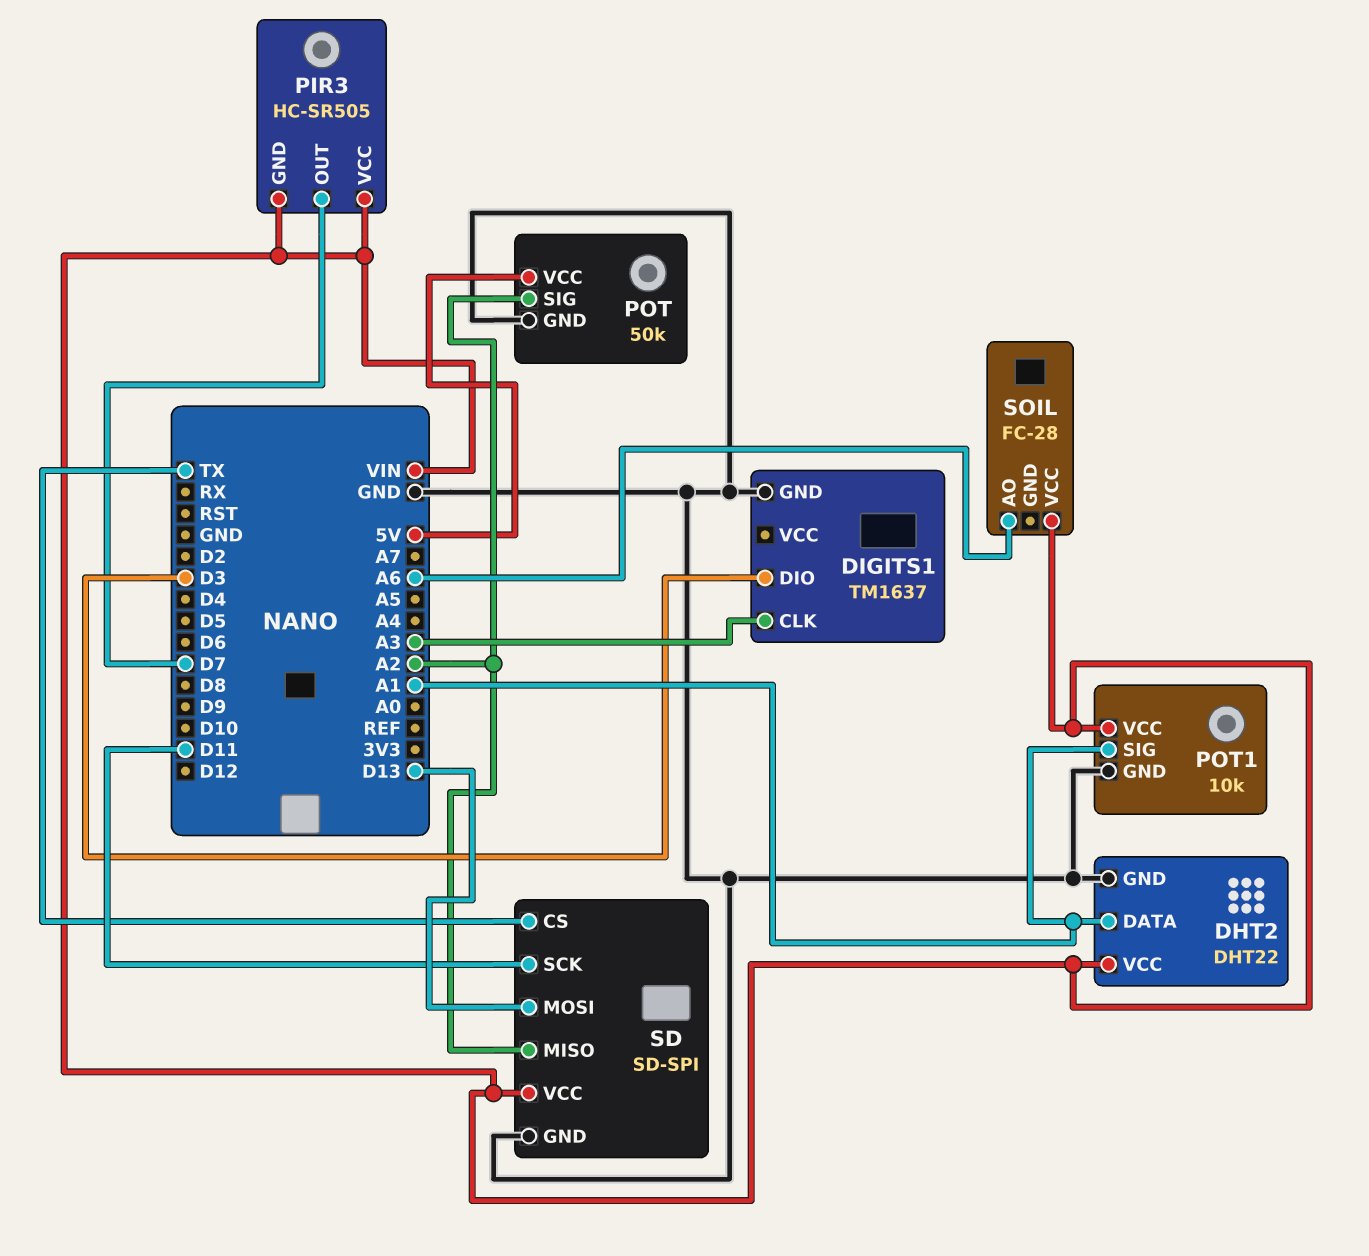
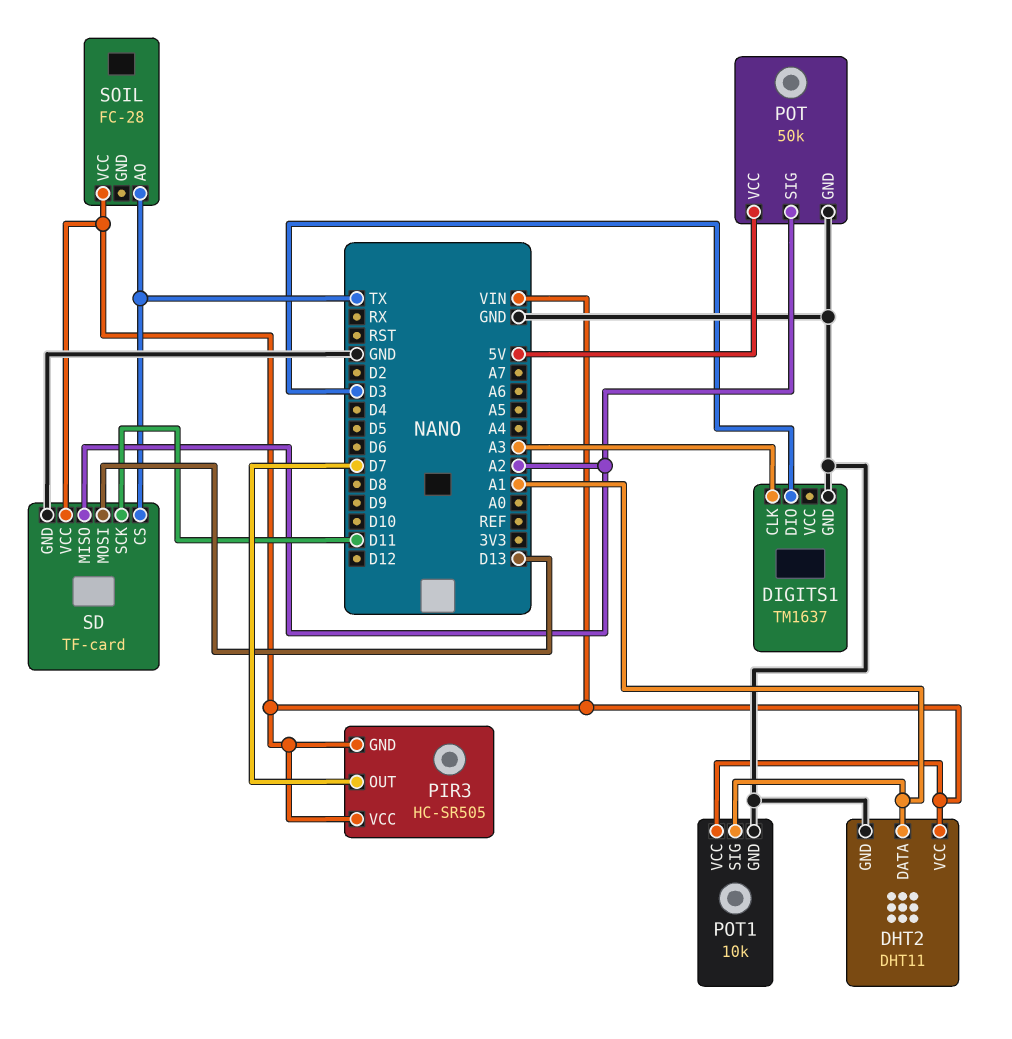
DHT2: DHT22 -> DHT11
SD: SD-SPI -> TF-card
SOIL pin AO: A6 -> TX

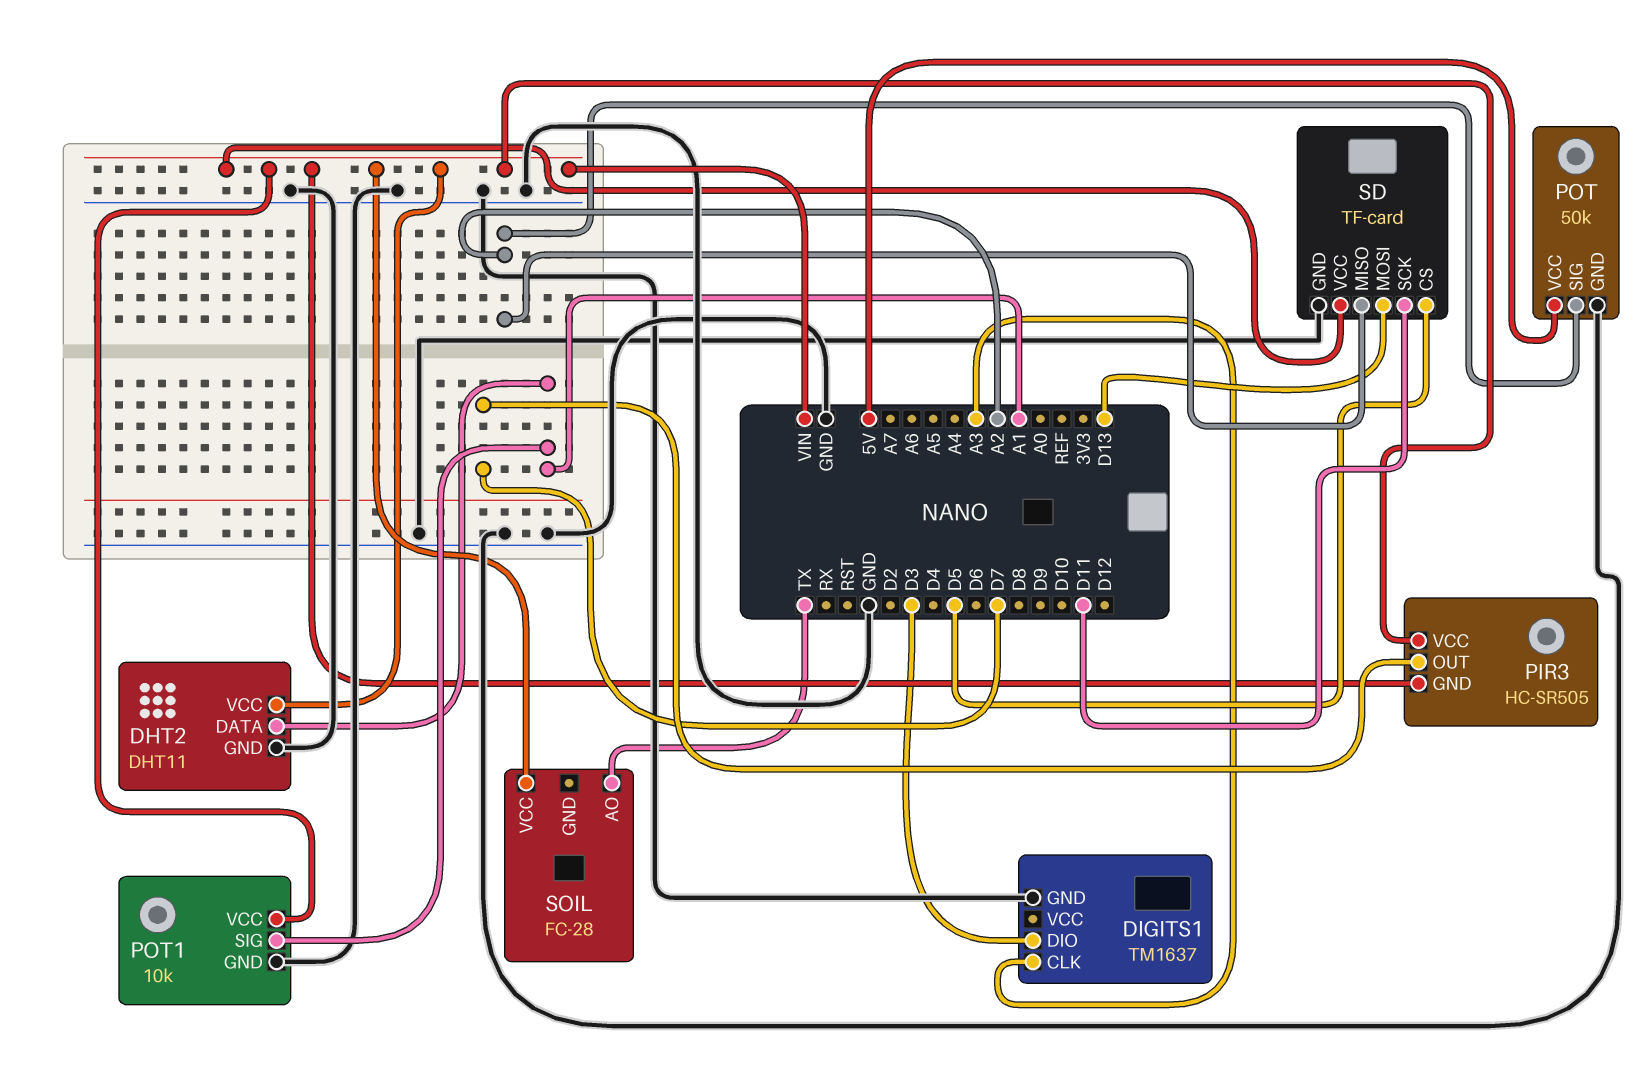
SD pin CS: TX -> D5

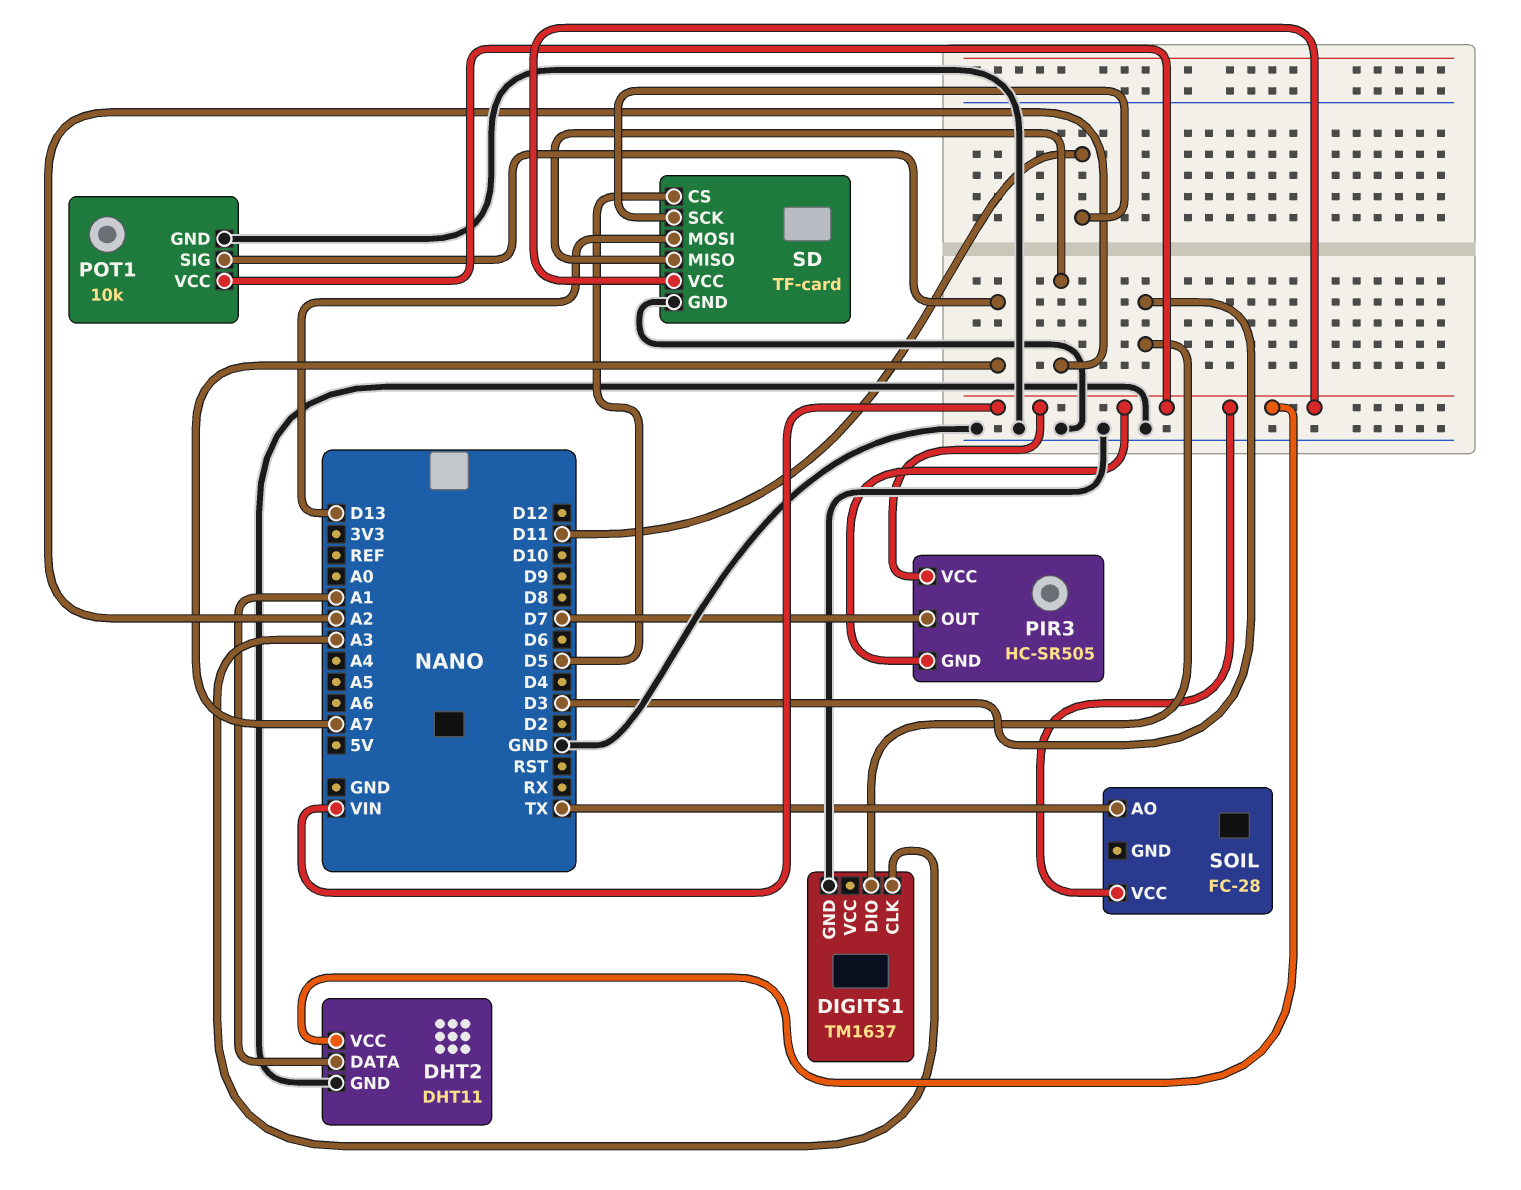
POT: 50k -> none
POT pin GND: GND -> none
POT pin SIG: A2 -> none
POT pin VCC: 5V -> none
POT1 pin SIG: A1 -> A7

